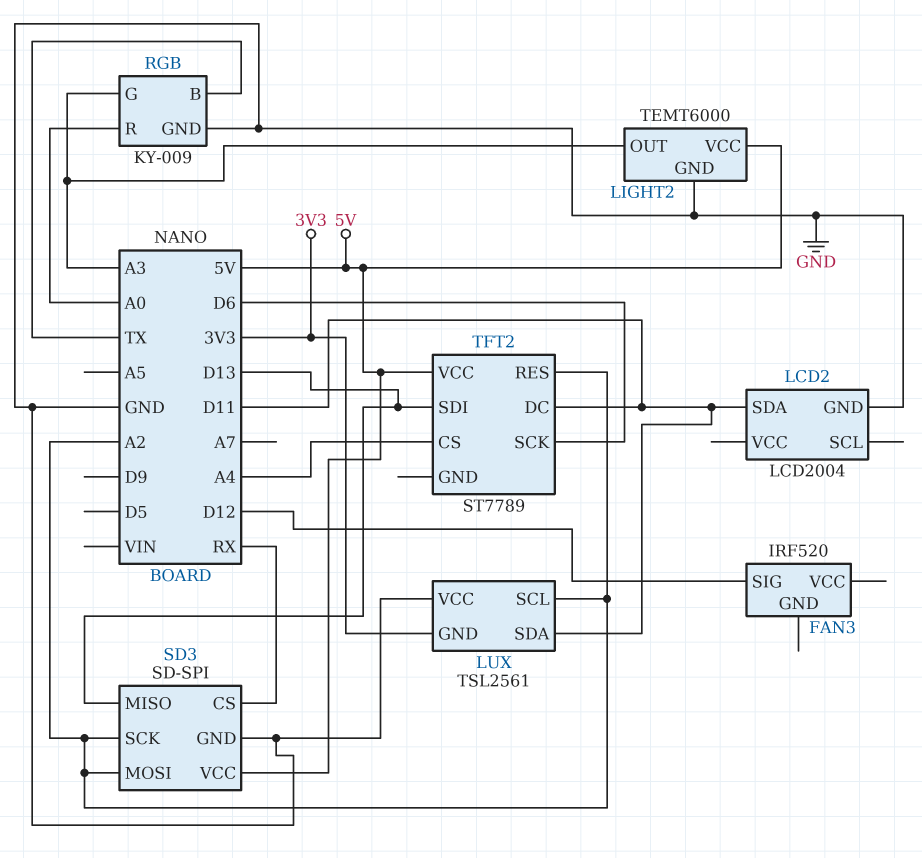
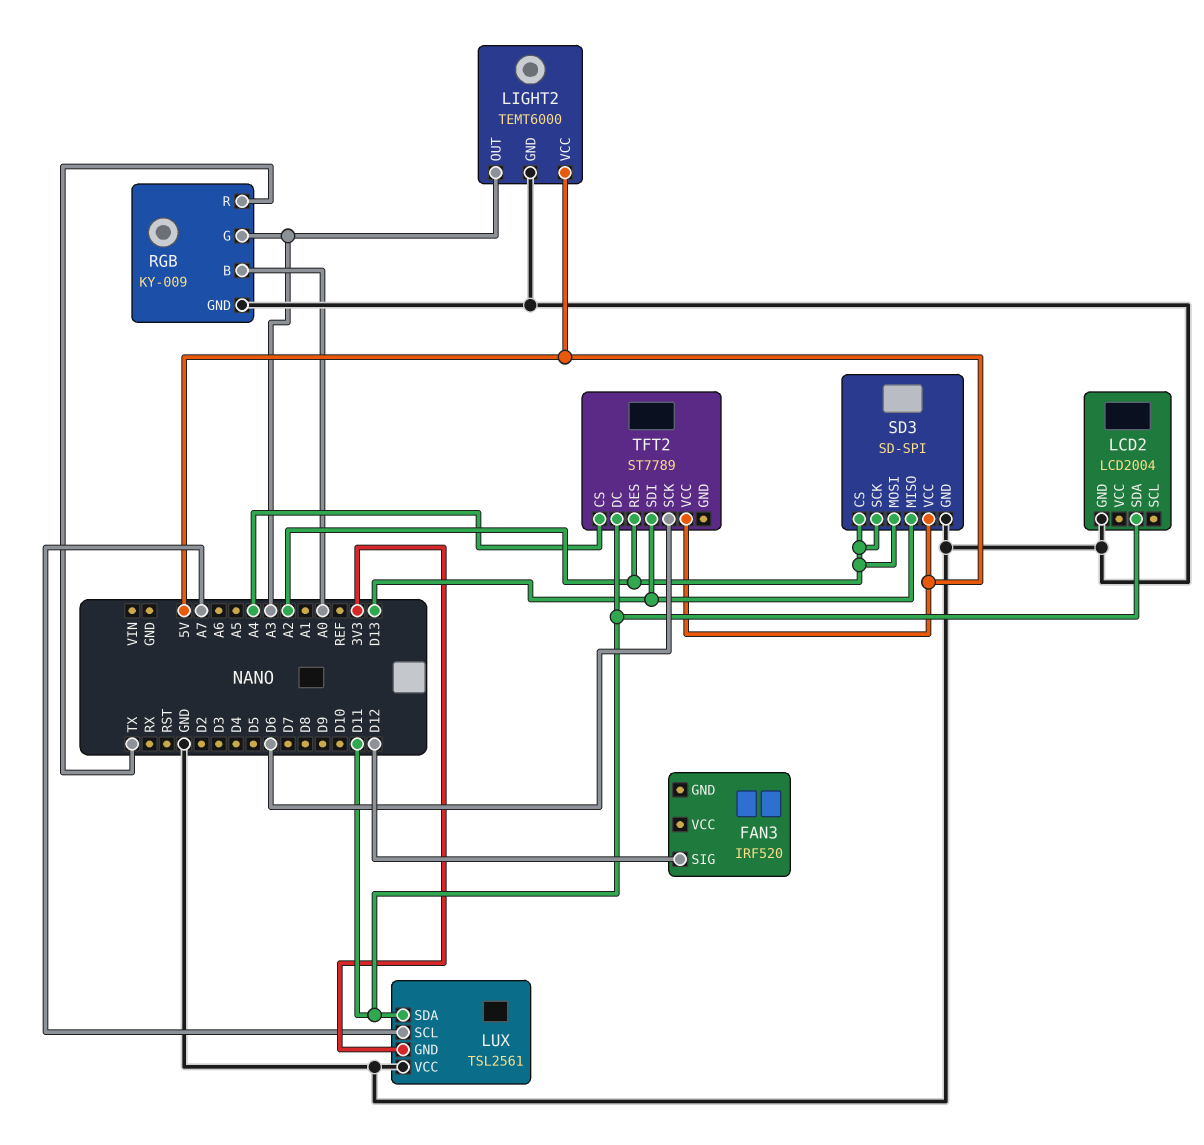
LUX pin SCL: A2 -> A7
RGB pin B: TX -> A0
RGB pin R: A0 -> TX
SD3 pin CS: RX -> A2

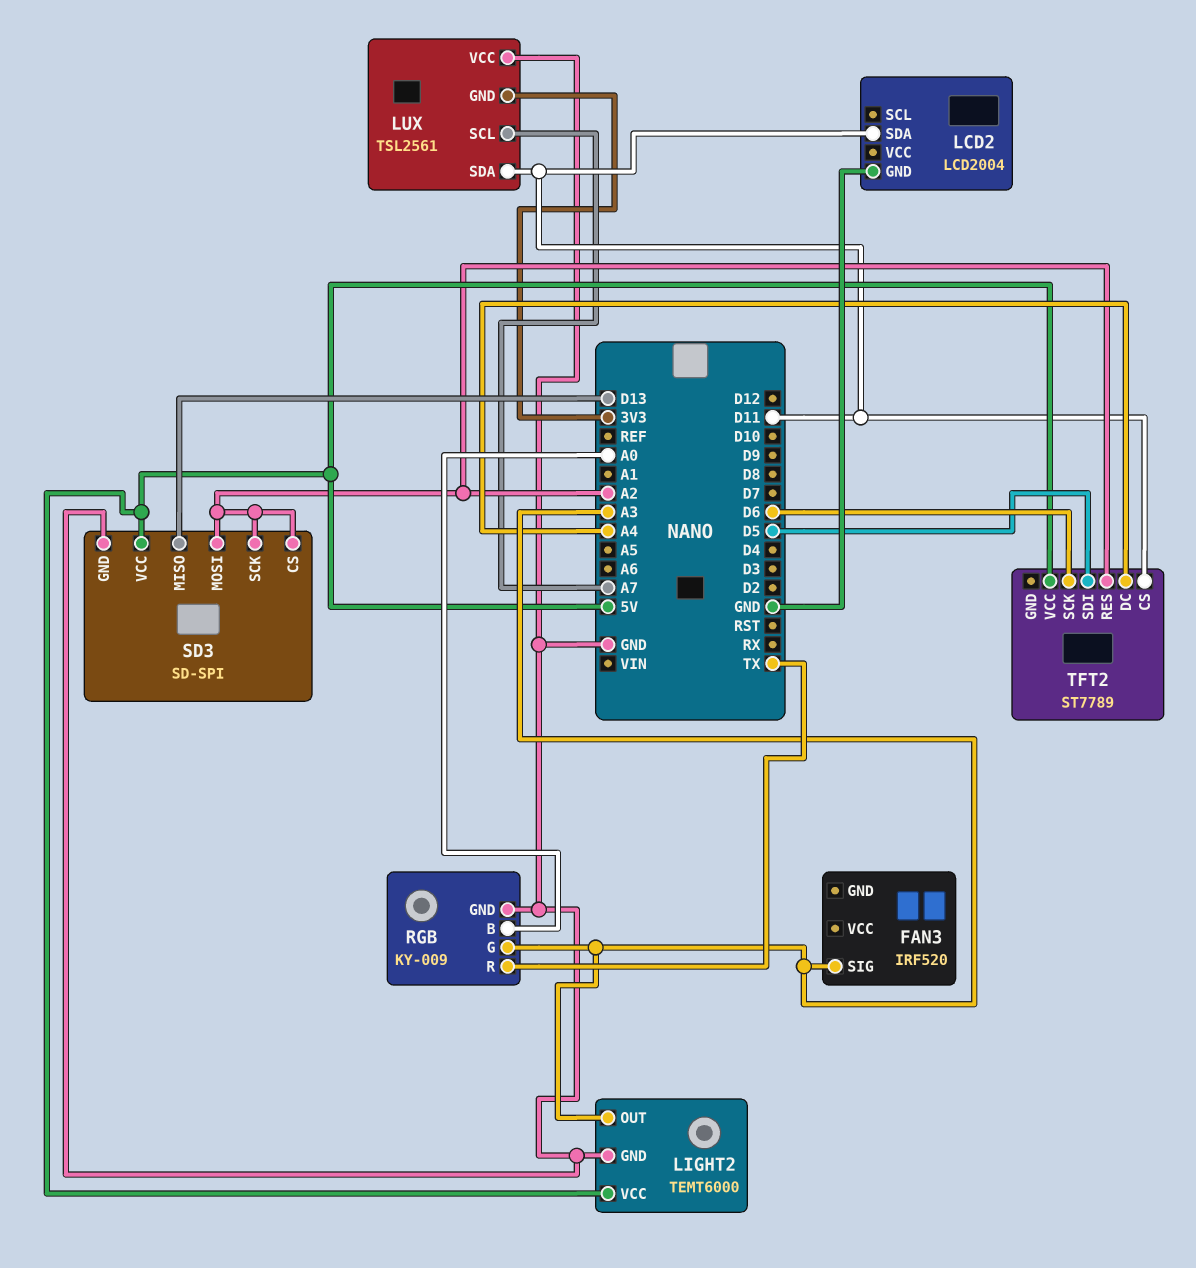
FAN3 pin SIG: D12 -> A3
TFT2 pin CS: A4 -> D11
TFT2 pin DC: D11 -> A4
TFT2 pin SDI: D13 -> D5

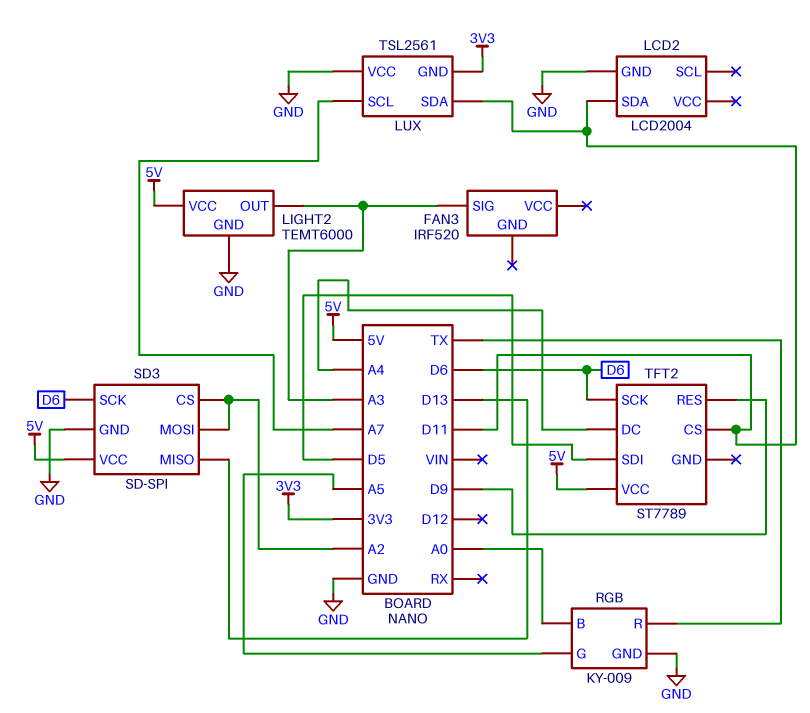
RGB pin G: A3 -> A5
SD3 pin SCK: A2 -> D6
TFT2 pin RES: A2 -> D9

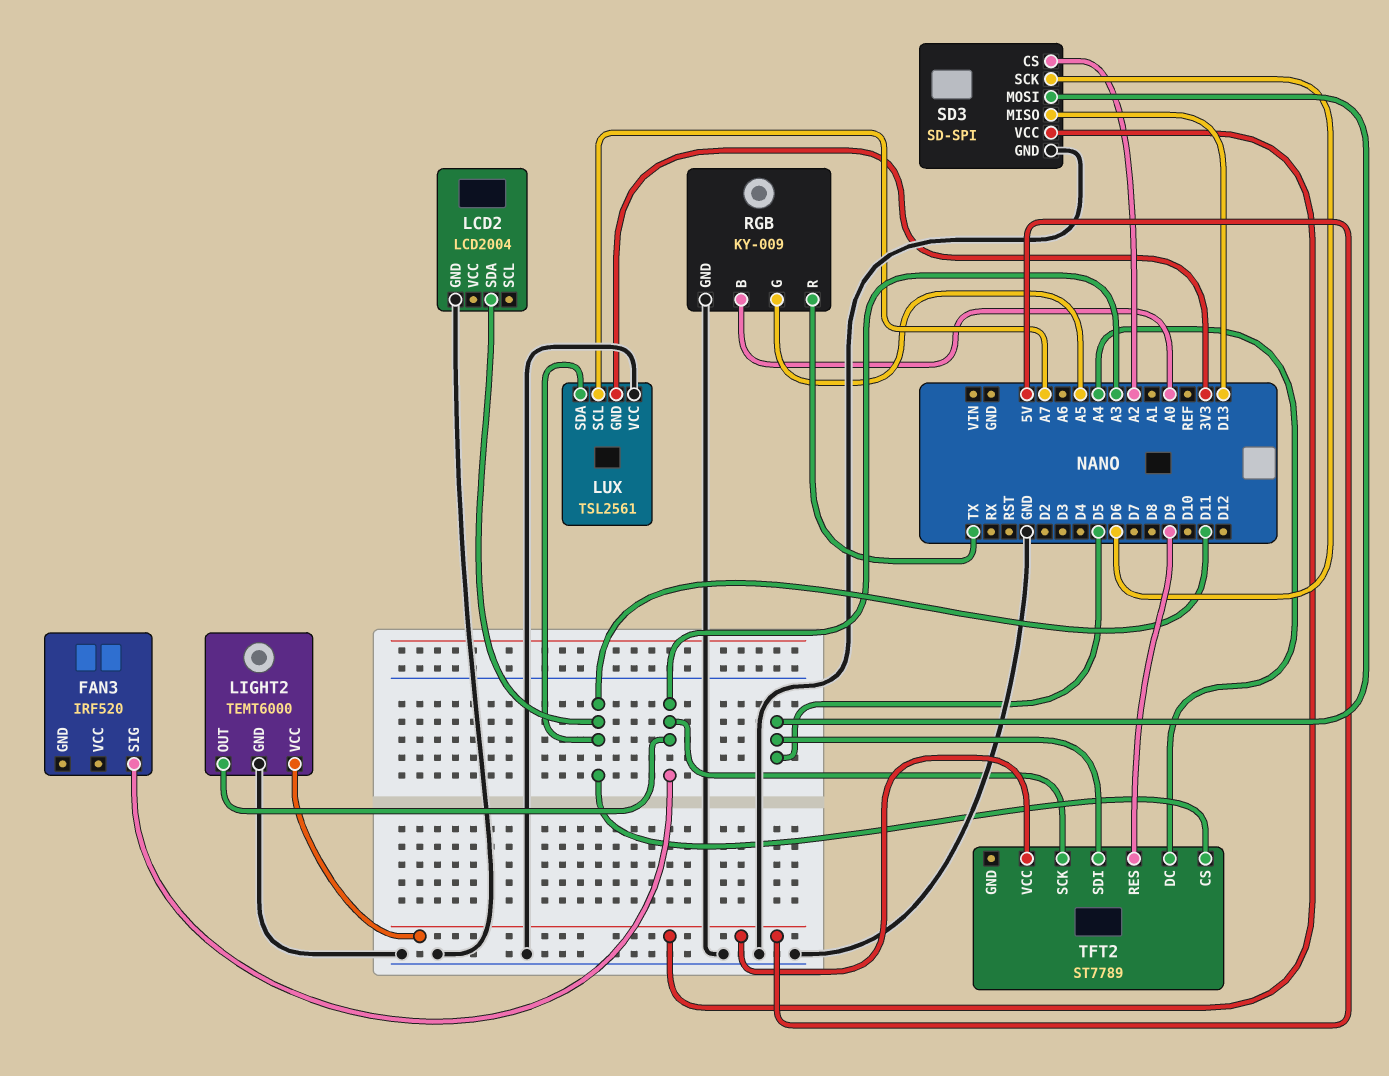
SD3 pin MOSI: A2 -> D5
TFT2 pin SCK: D6 -> A3

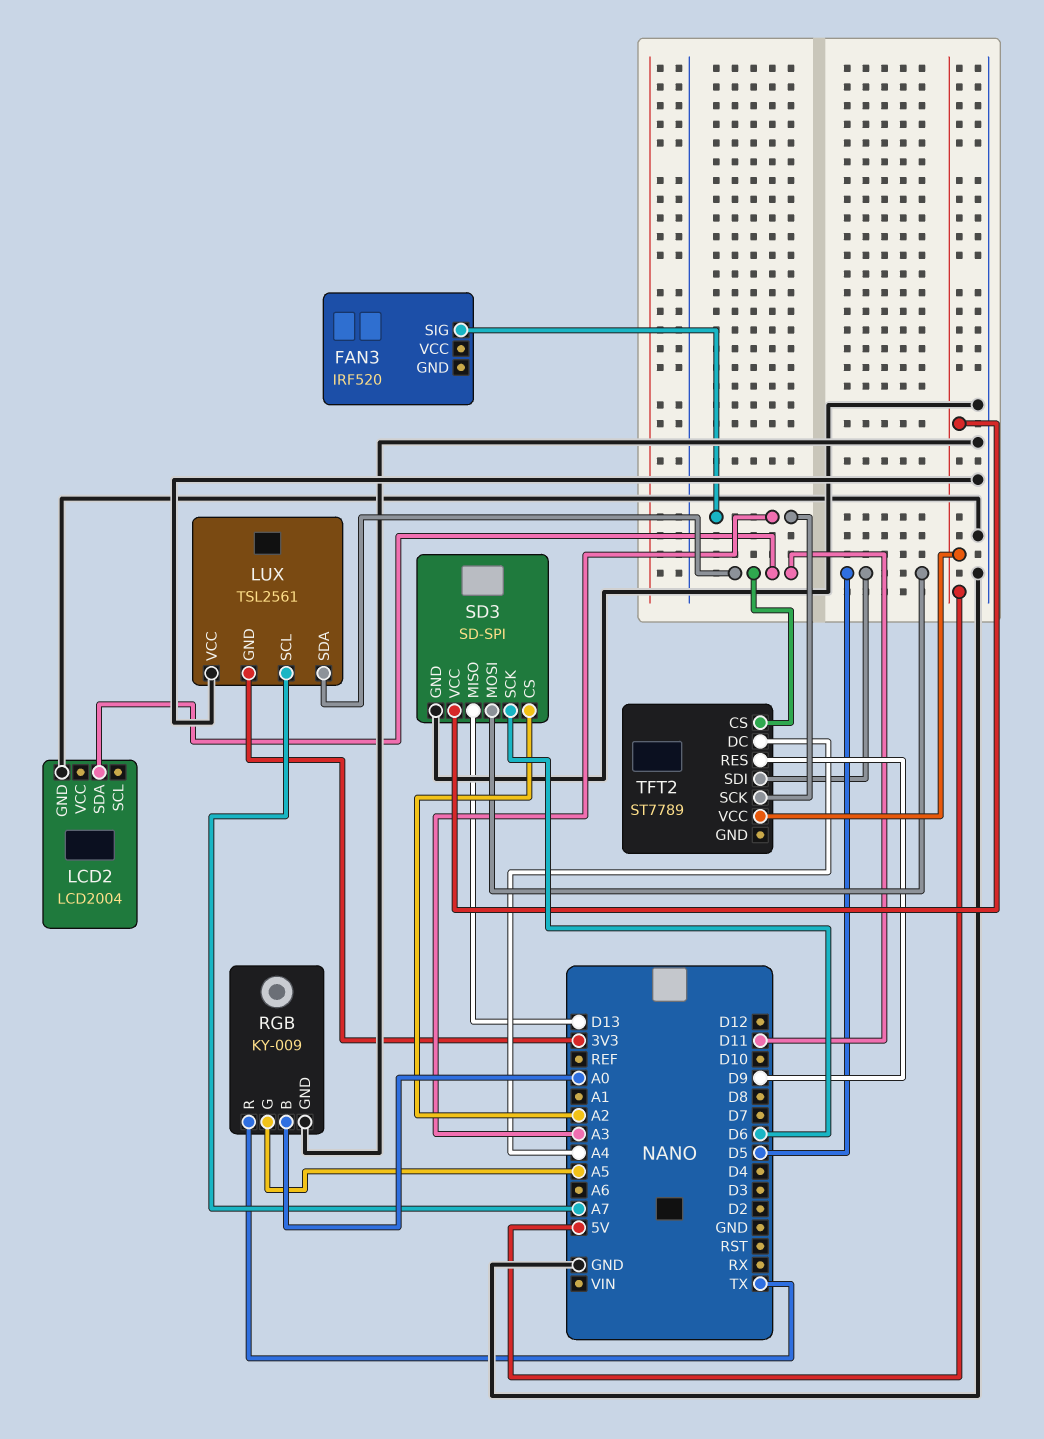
LIGHT2: TEMT6000 -> none
LIGHT2 pin GND: GND -> none
LIGHT2 pin OUT: A3 -> none
LIGHT2 pin VCC: 5V -> none

